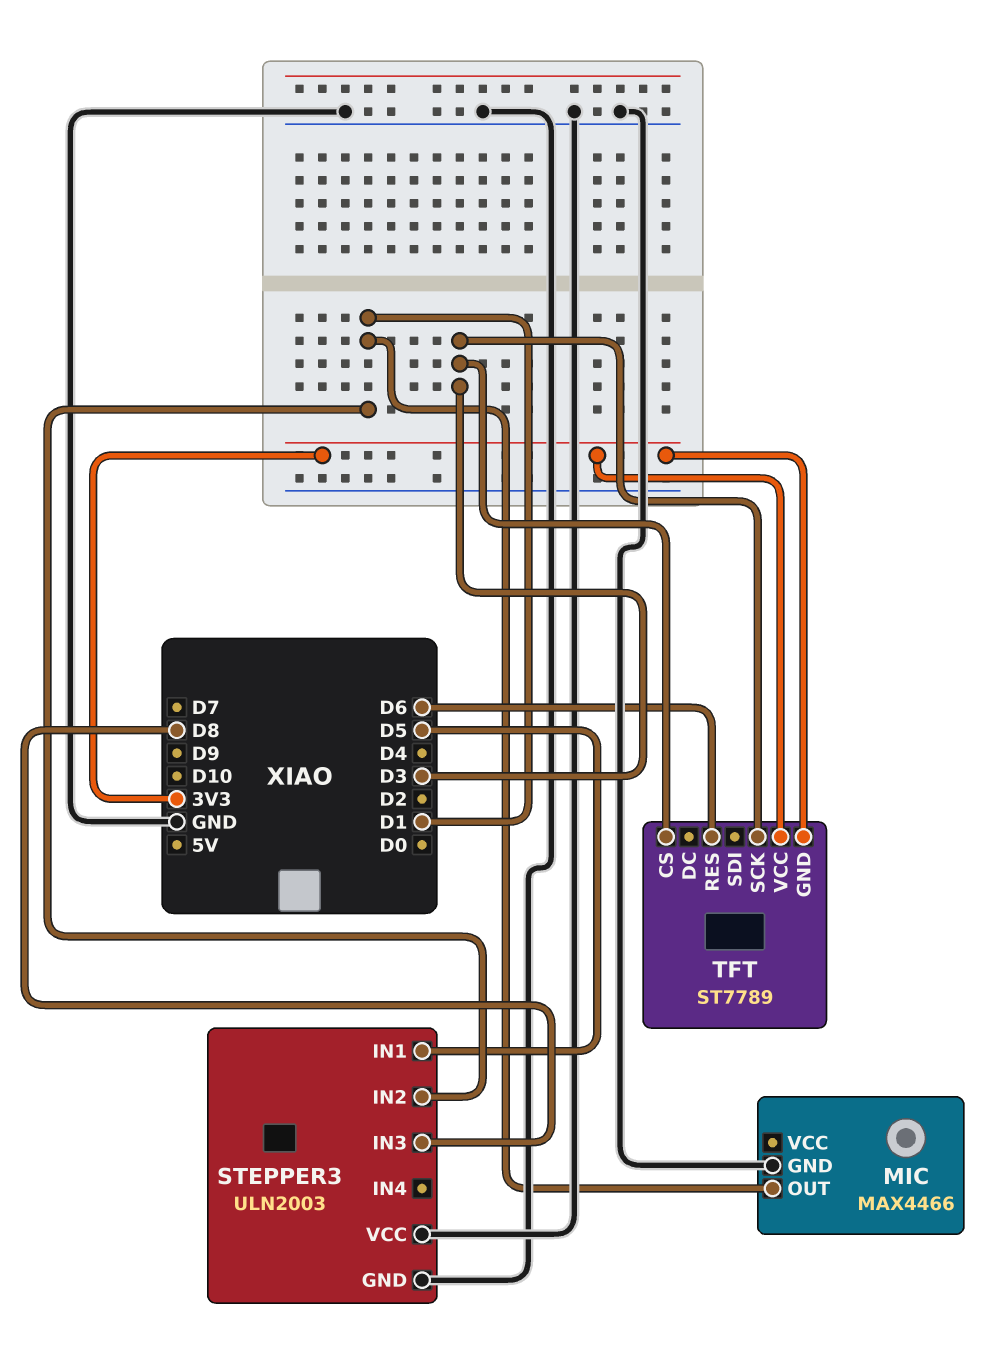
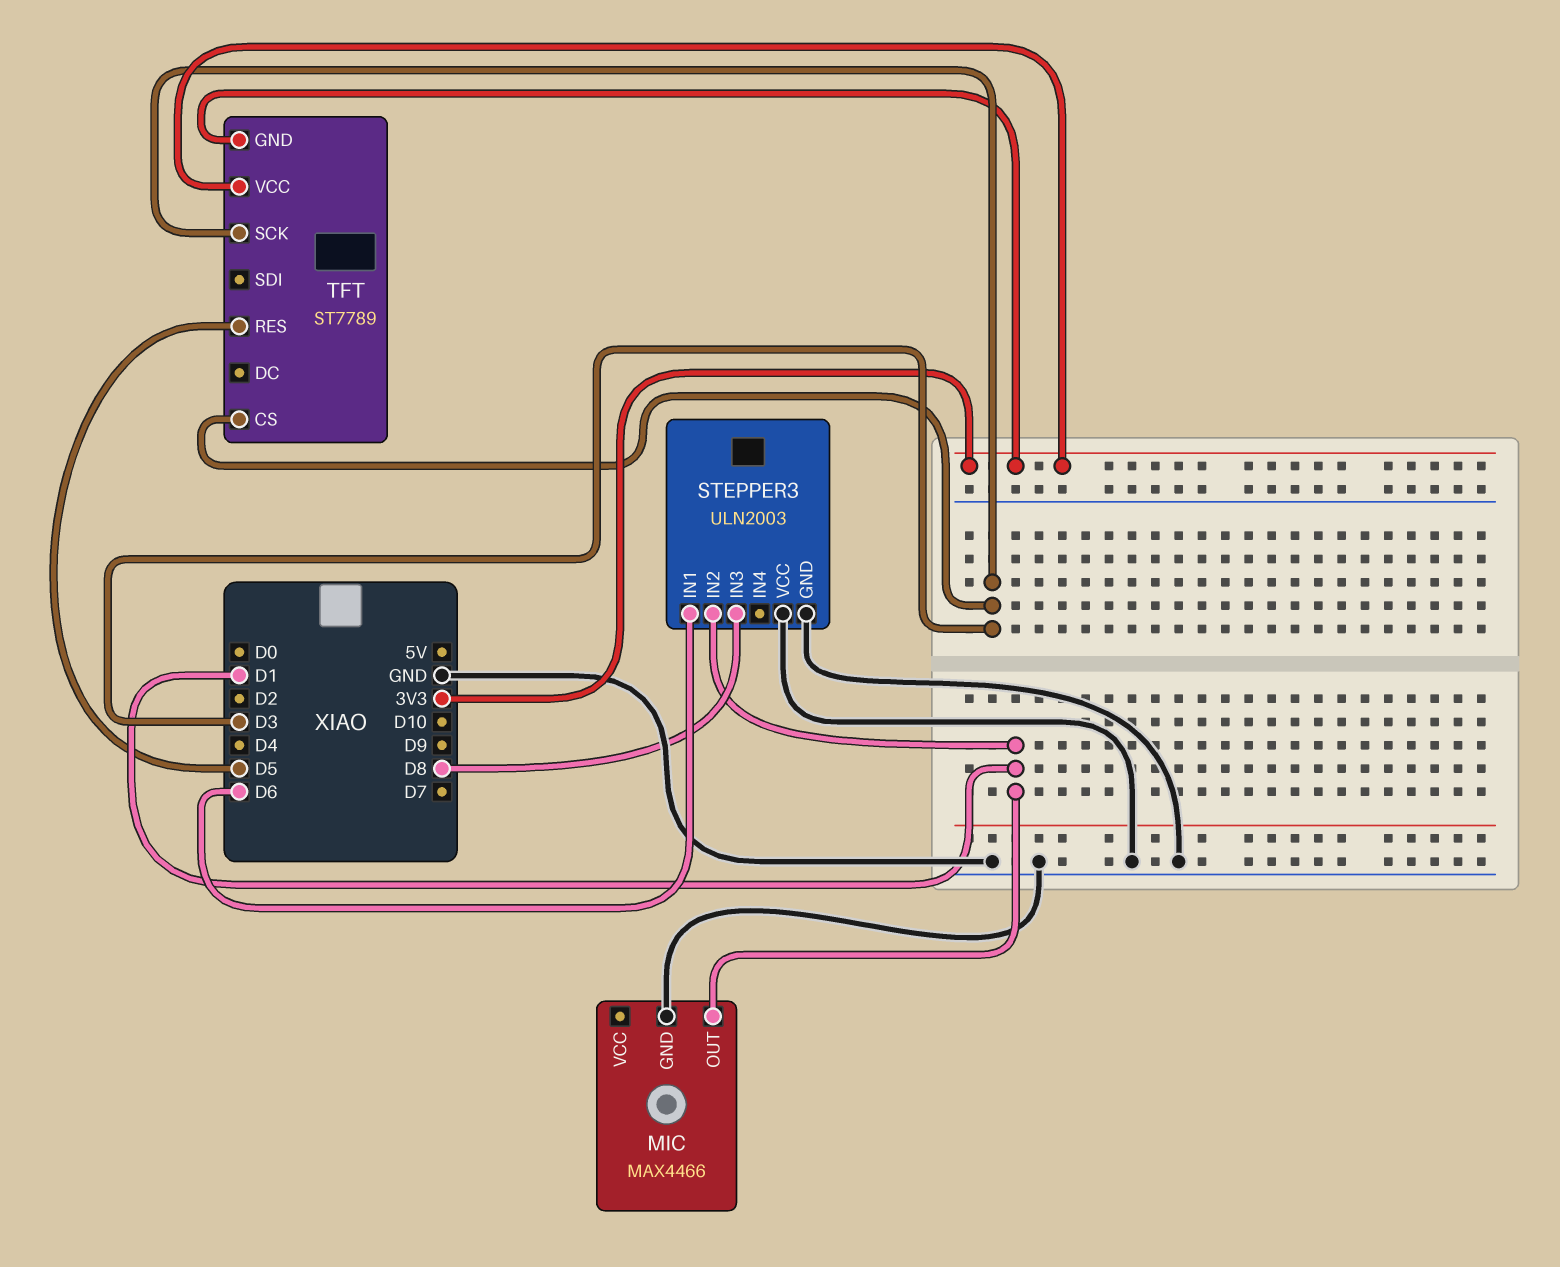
STEPPER3 pin IN1: D5 -> D6
TFT pin RES: D6 -> D5

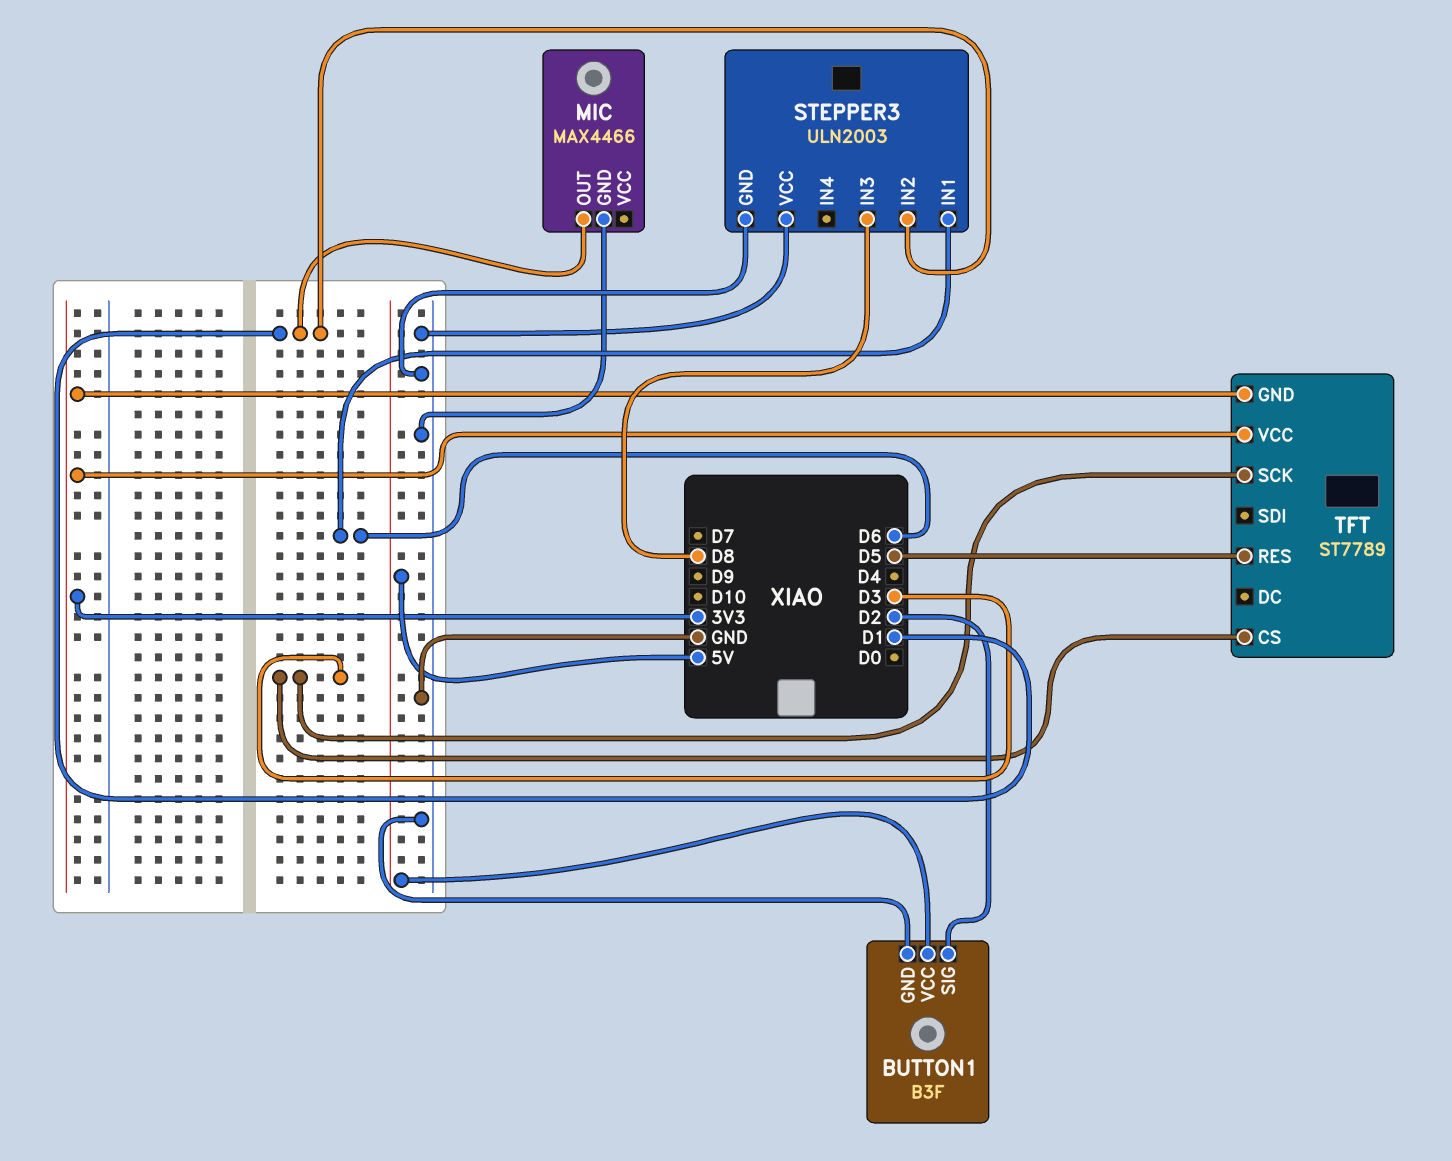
BUTTON1: none -> B3F
BUTTON1 pin GND: none -> GND
BUTTON1 pin SIG: none -> D2
BUTTON1 pin VCC: none -> 5V

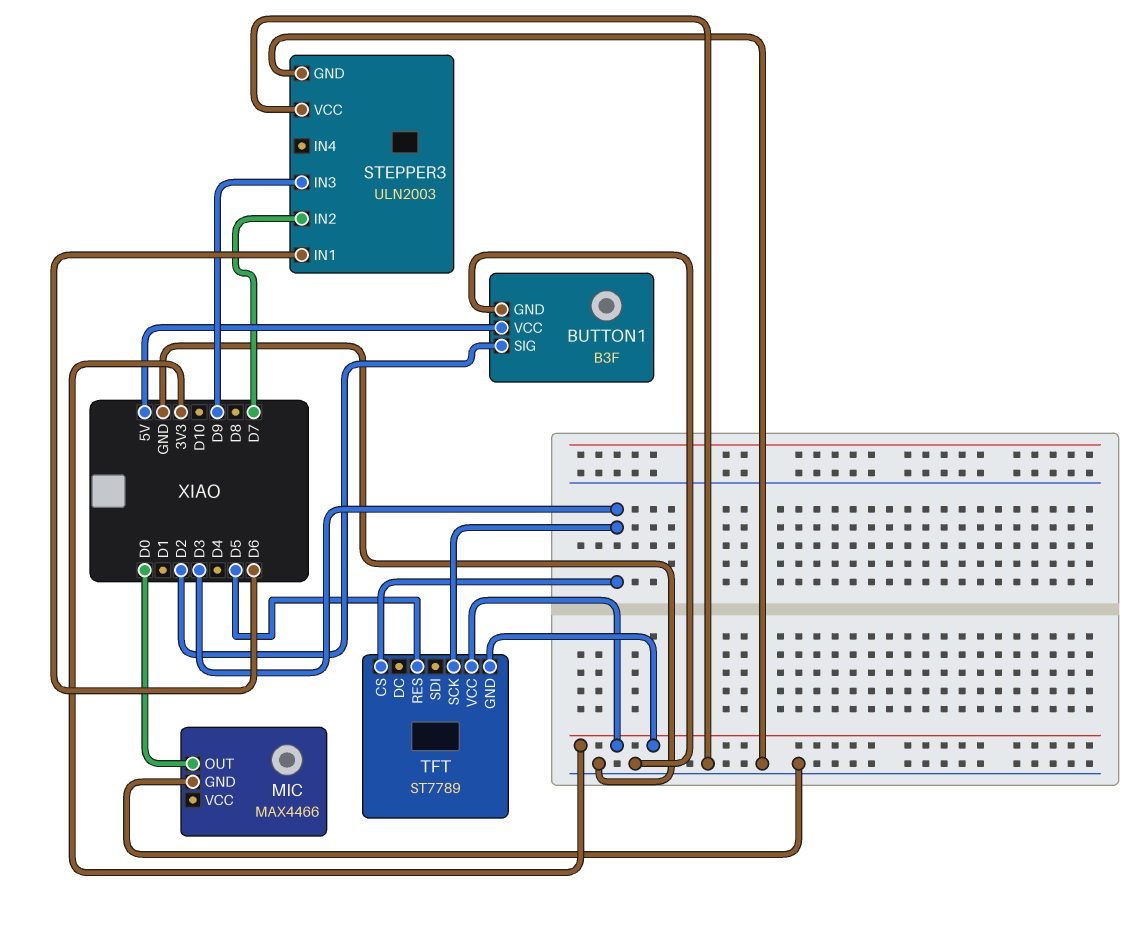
MIC pin OUT: D1 -> D0
STEPPER3 pin IN2: D1 -> D7
STEPPER3 pin IN3: D8 -> D9

